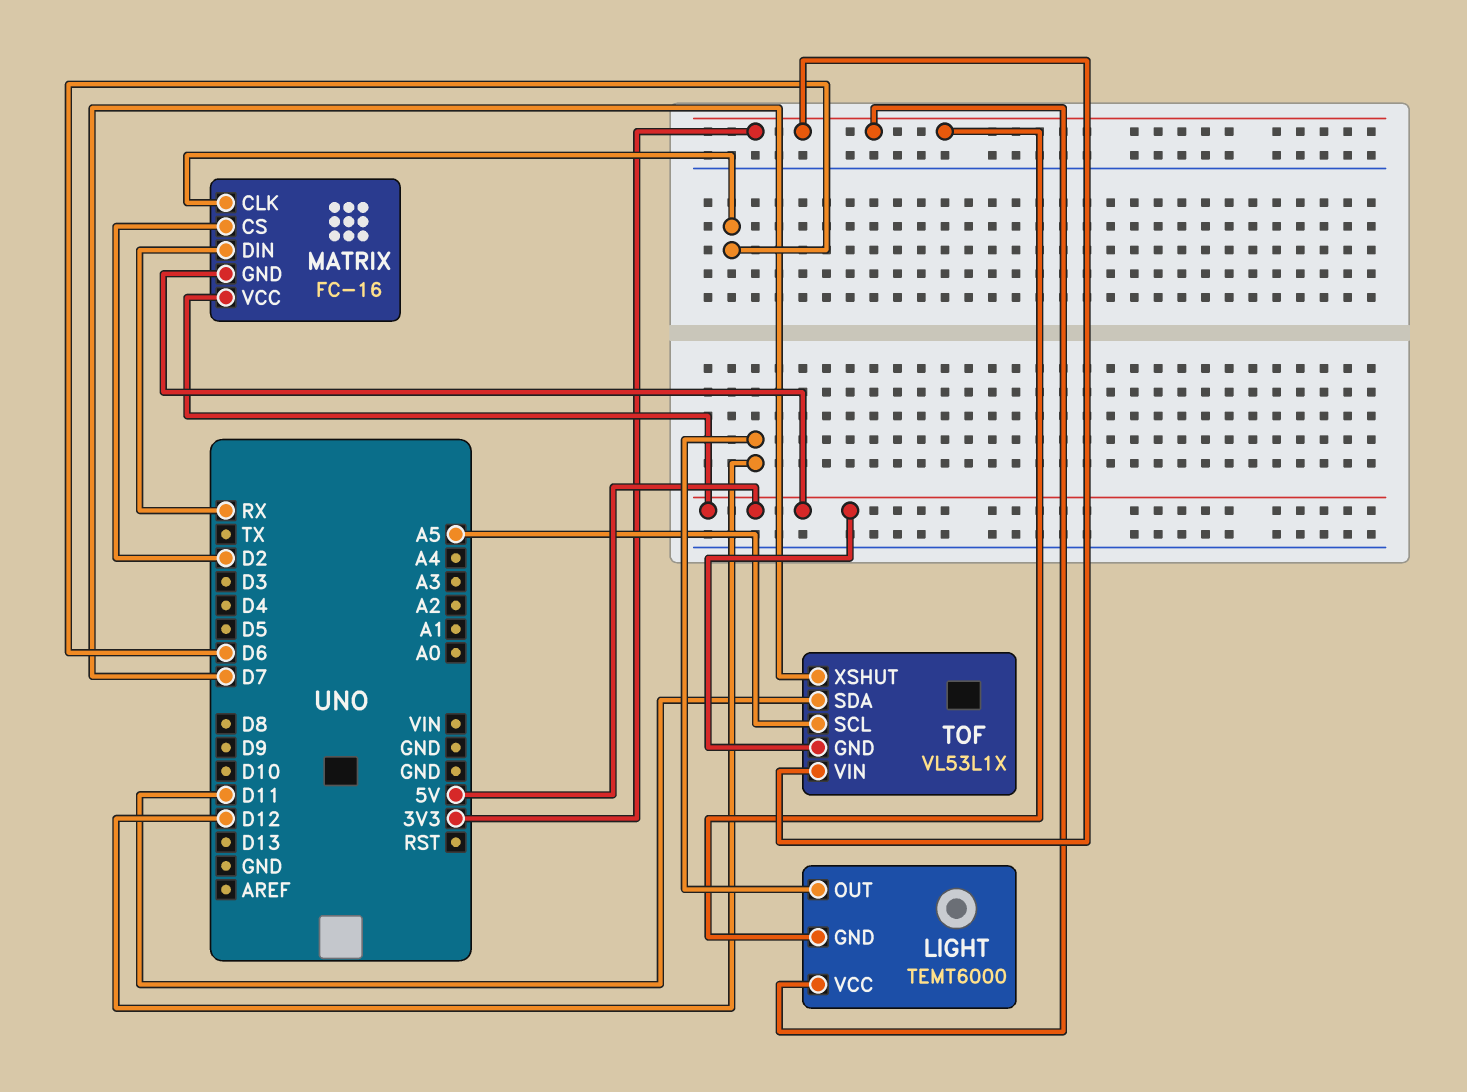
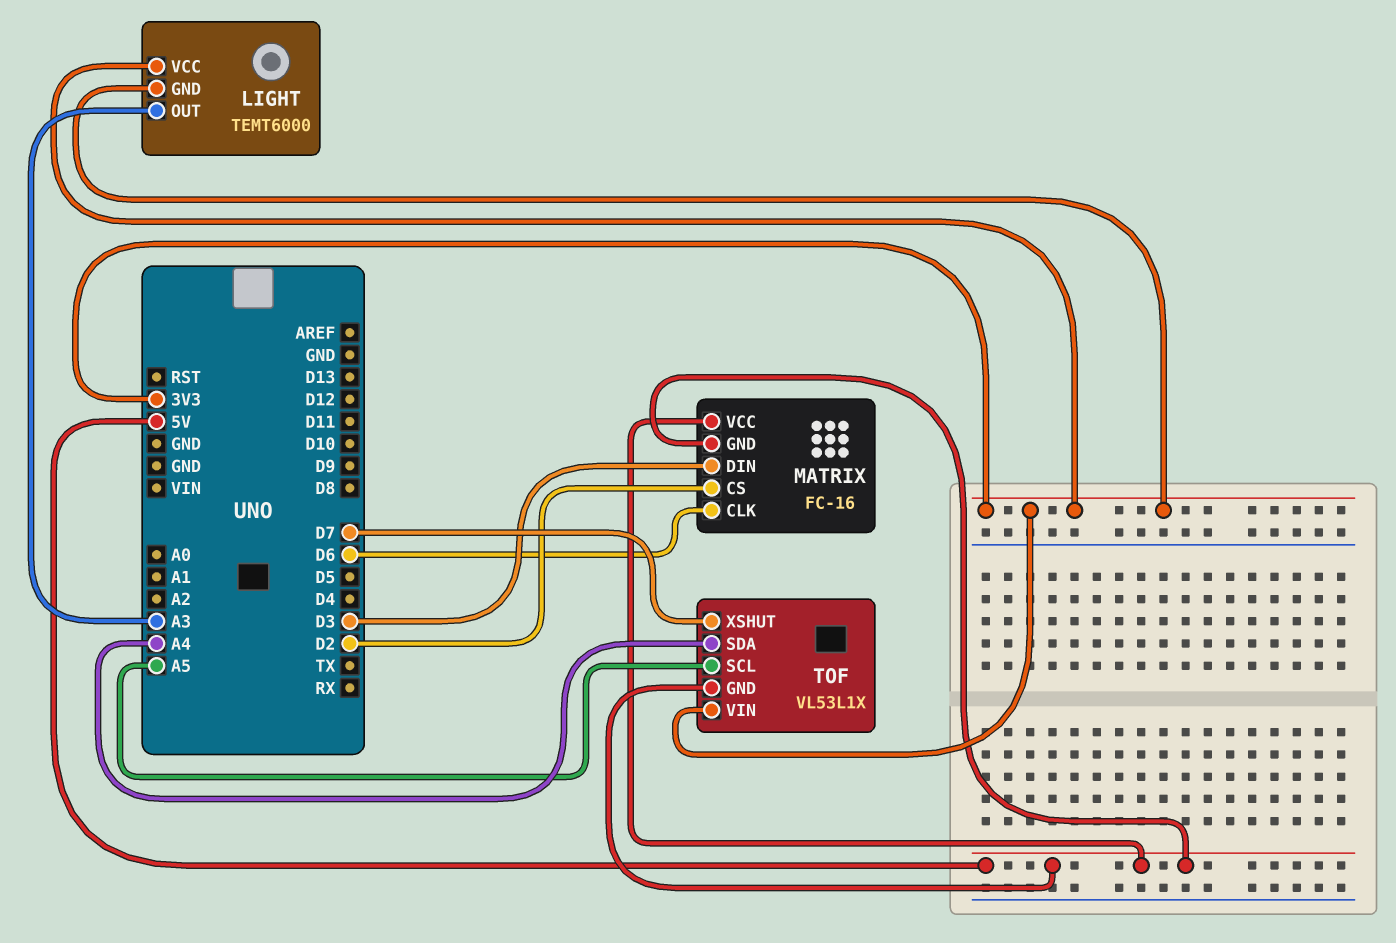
LIGHT pin OUT: D12 -> A3
MATRIX pin DIN: RX -> D3
TOF pin SDA: D11 -> A4

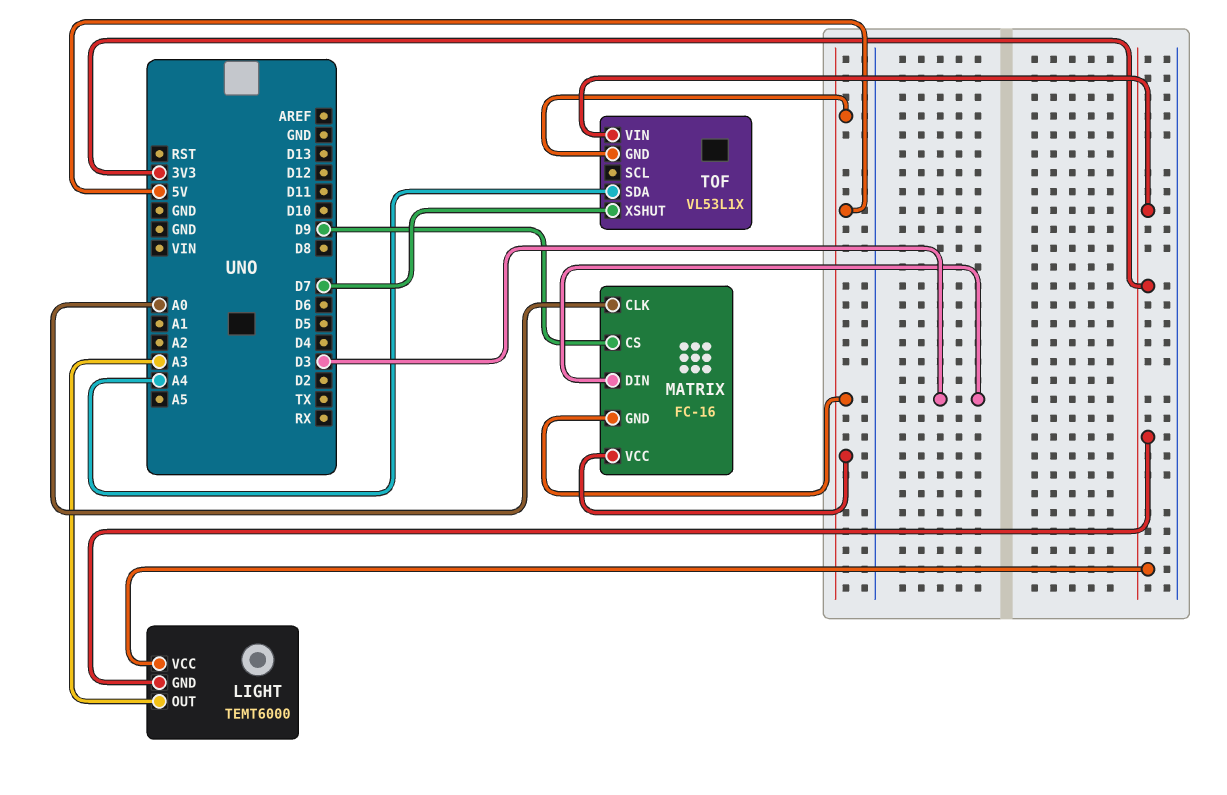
MATRIX pin CLK: D6 -> A0
MATRIX pin CS: D2 -> D9
TOF pin SCL: A5 -> none

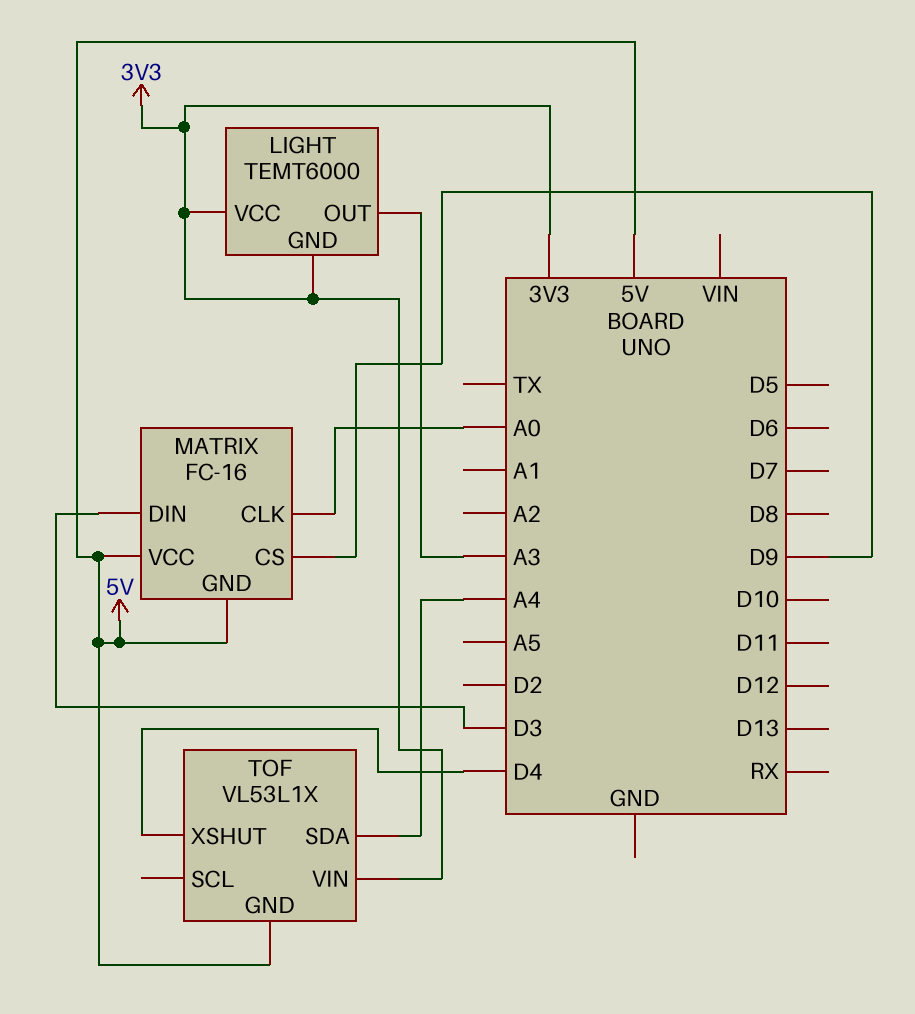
TOF pin XSHUT: D7 -> D4

